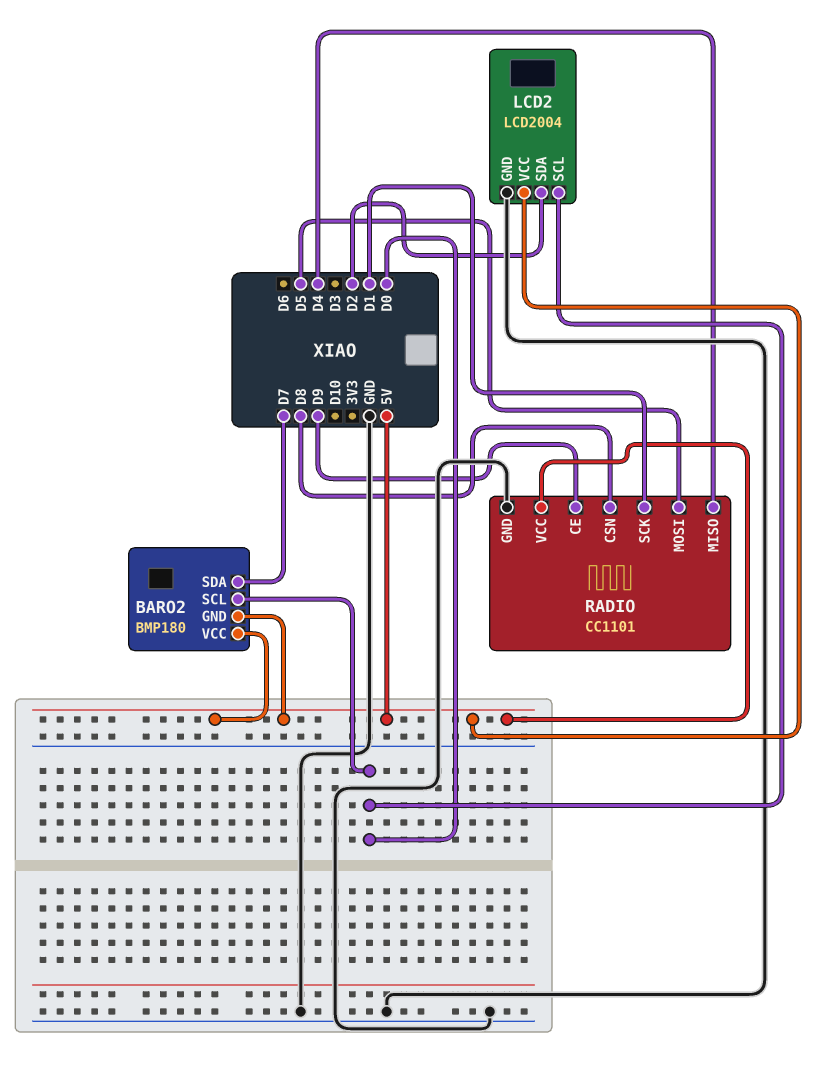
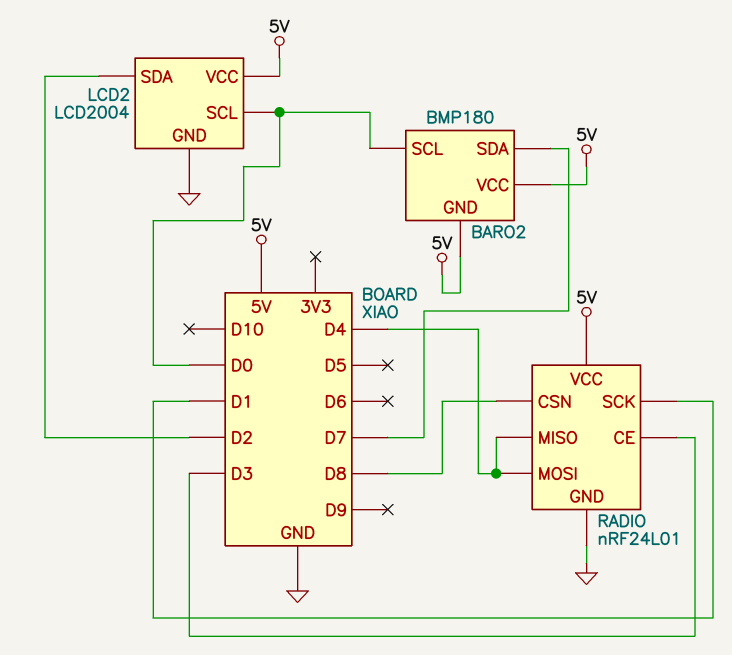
RADIO: CC1101 -> nRF24L01
RADIO pin CE: D9 -> D3
RADIO pin MOSI: D5 -> D4

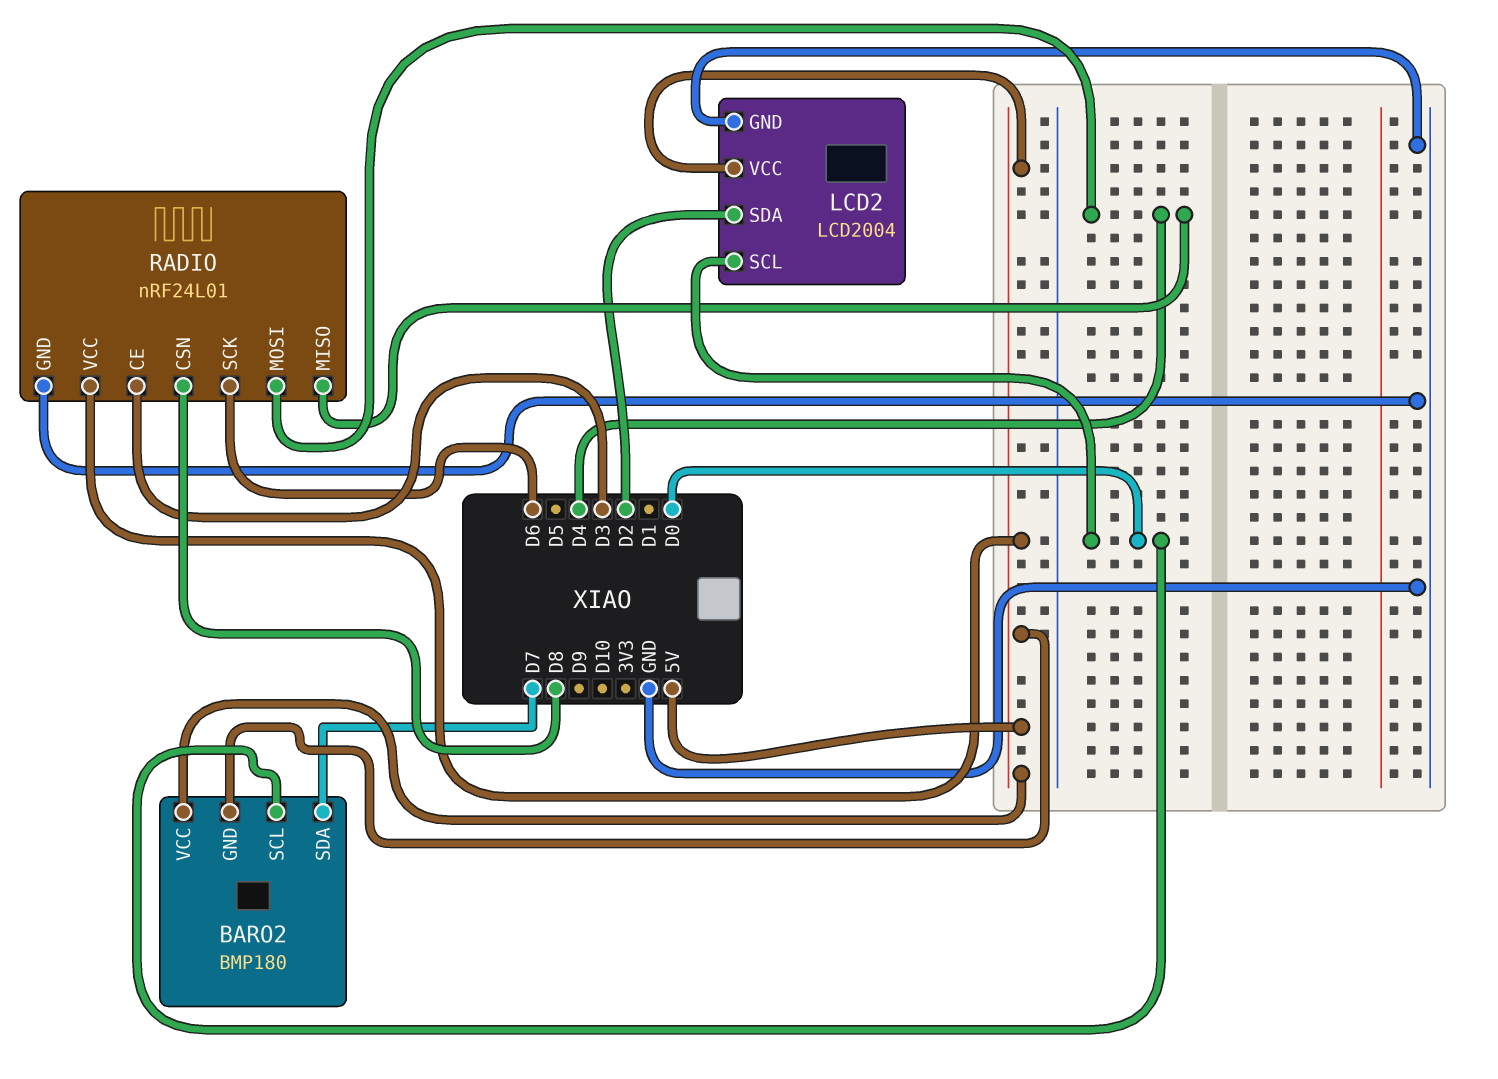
RADIO pin SCK: D1 -> D6

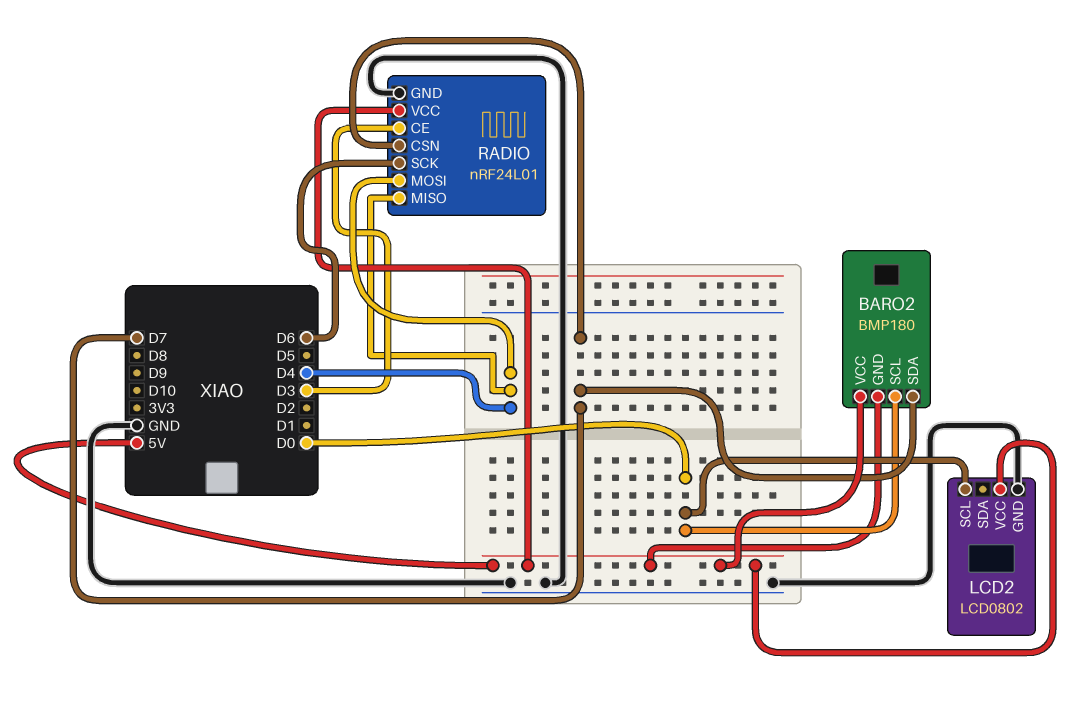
LCD2: LCD2004 -> LCD0802
LCD2 pin SDA: D2 -> none
RADIO pin CSN: D8 -> D7

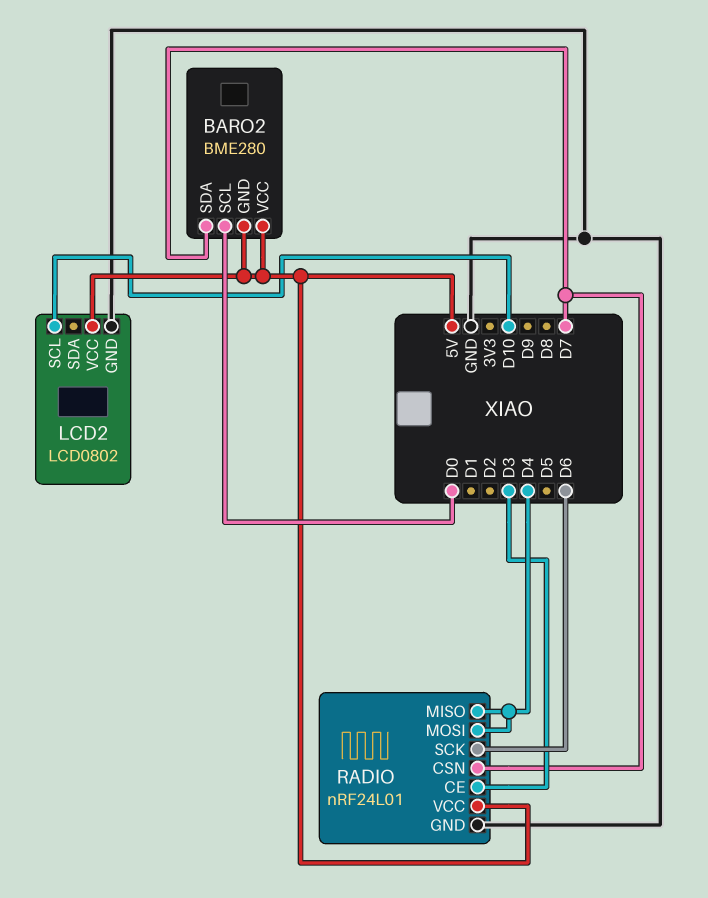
BARO2: BMP180 -> BME280
LCD2 pin SCL: D0 -> D10

